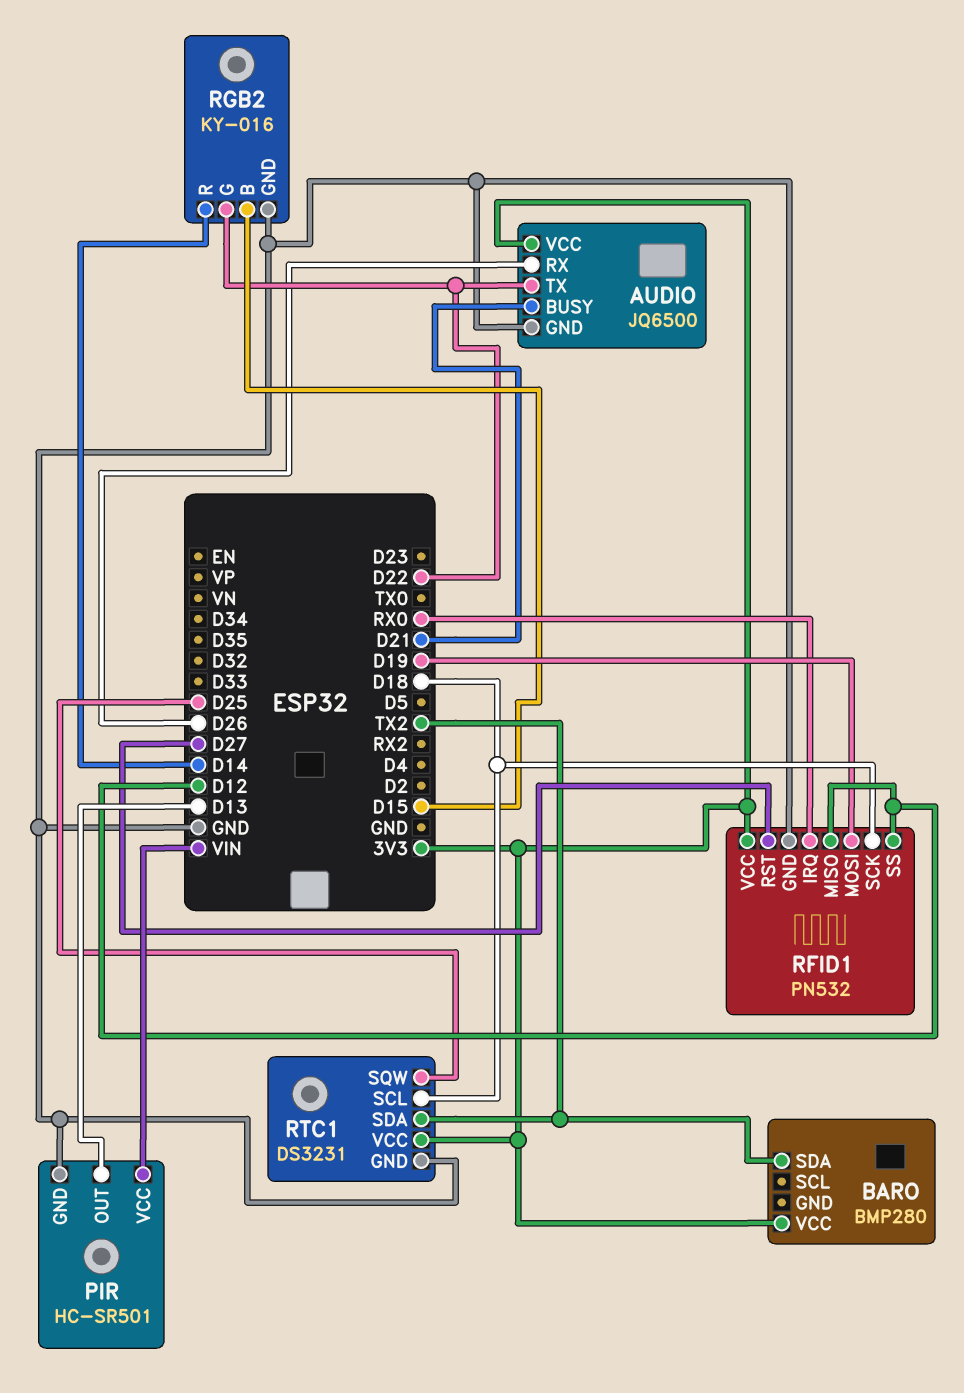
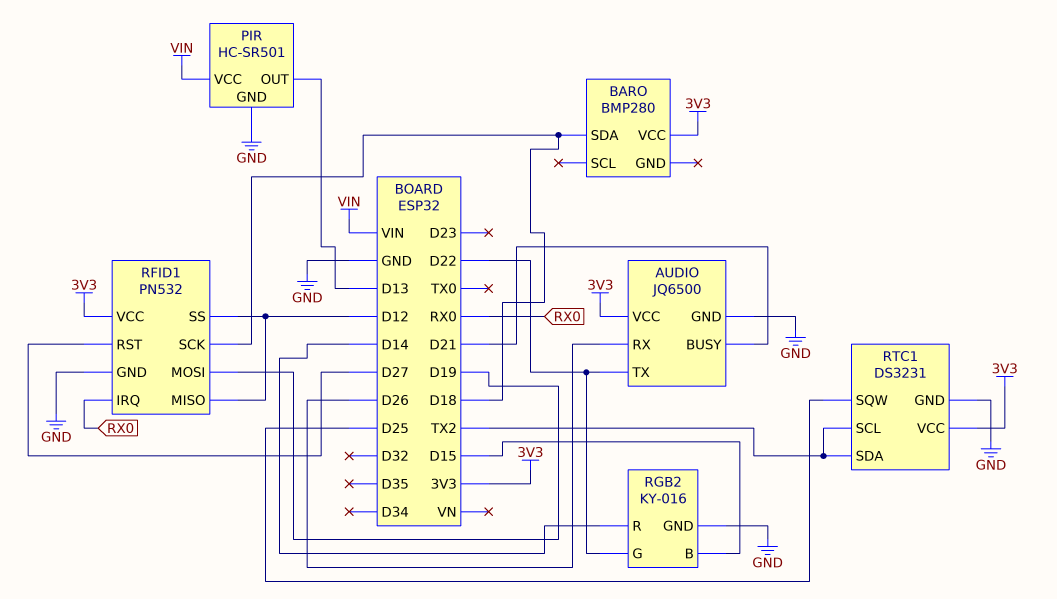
BARO pin SDA: TX2 -> D18
RTC1 pin SCL: D18 -> TX2

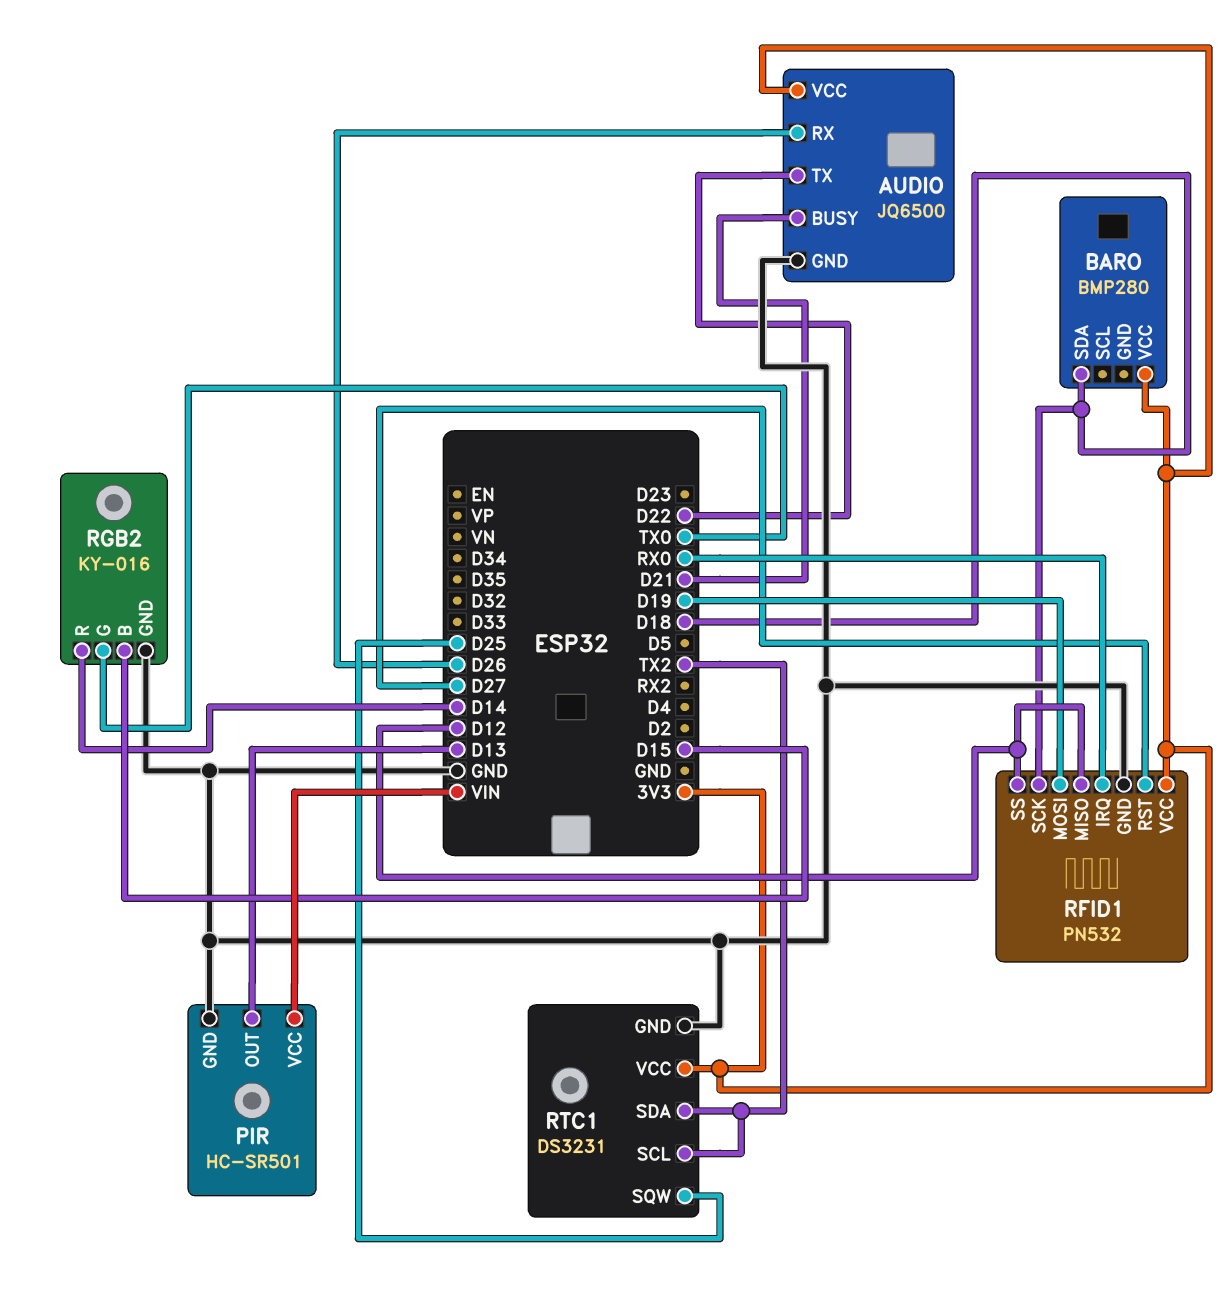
RGB2 pin G: D22 -> TX0

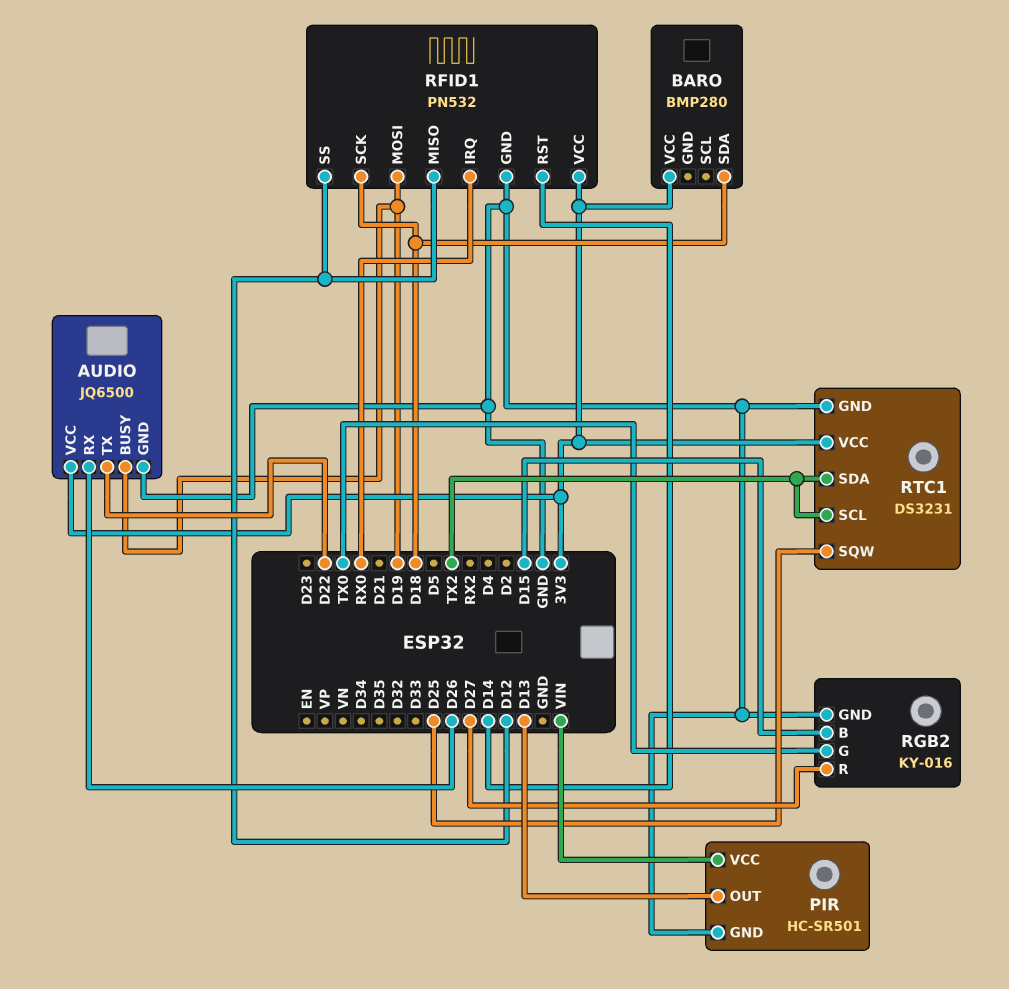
AUDIO pin BUSY: D21 -> D19
RFID1 pin RST: D27 -> D14
RGB2 pin R: D14 -> D27

